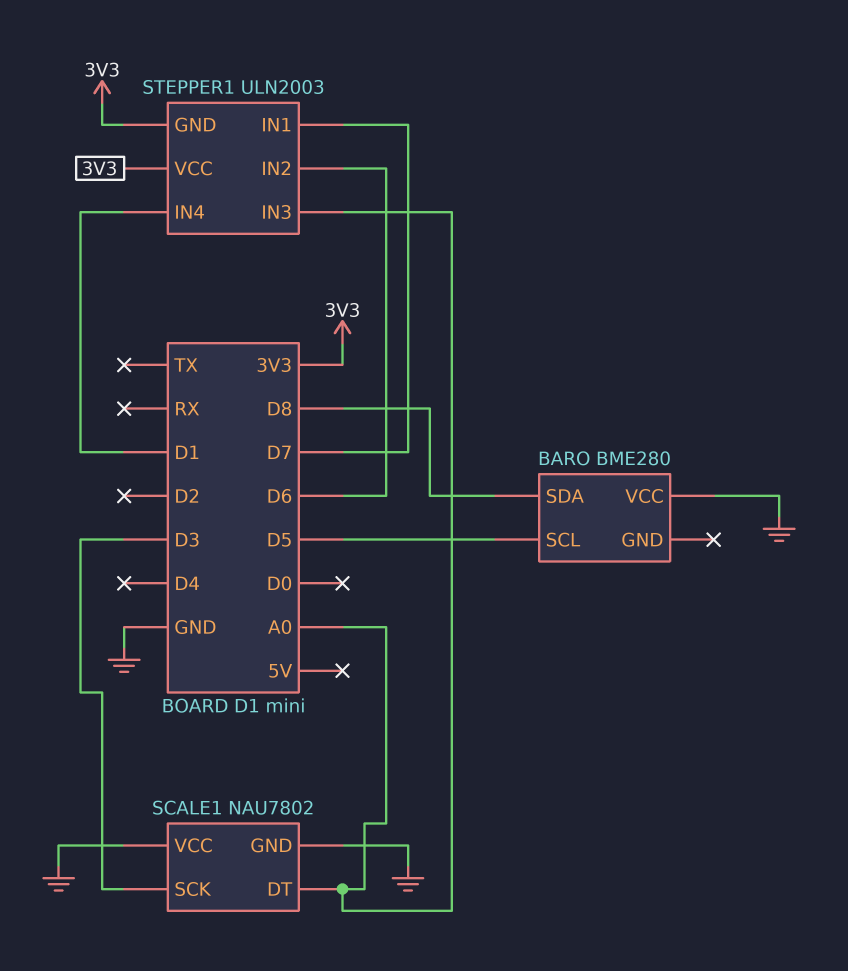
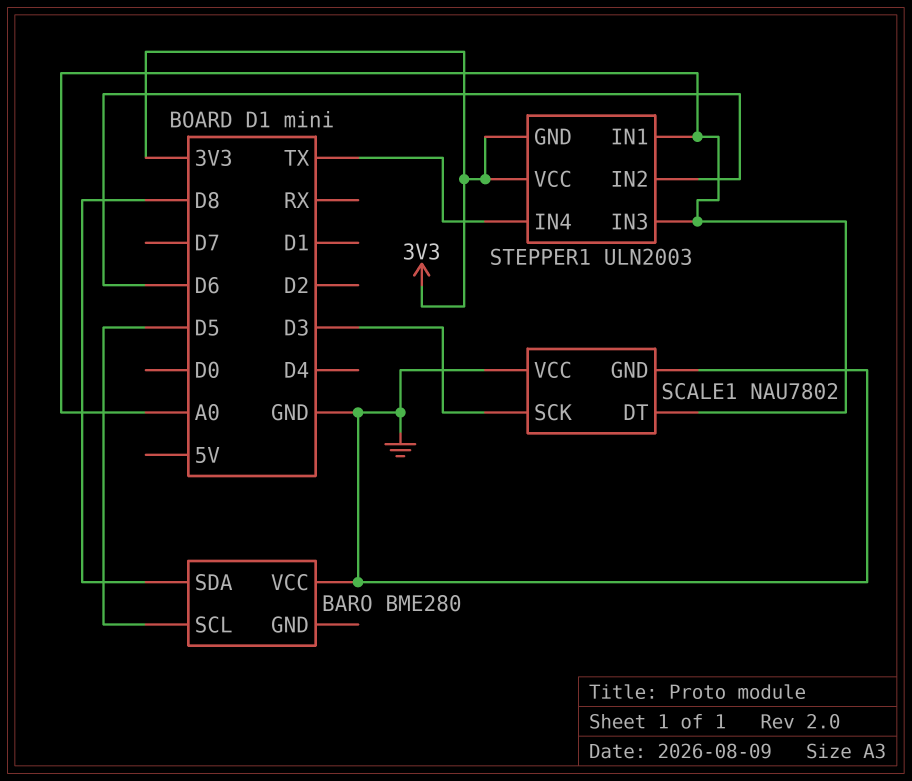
STEPPER1 pin IN1: D7 -> A0
STEPPER1 pin IN4: D1 -> TX

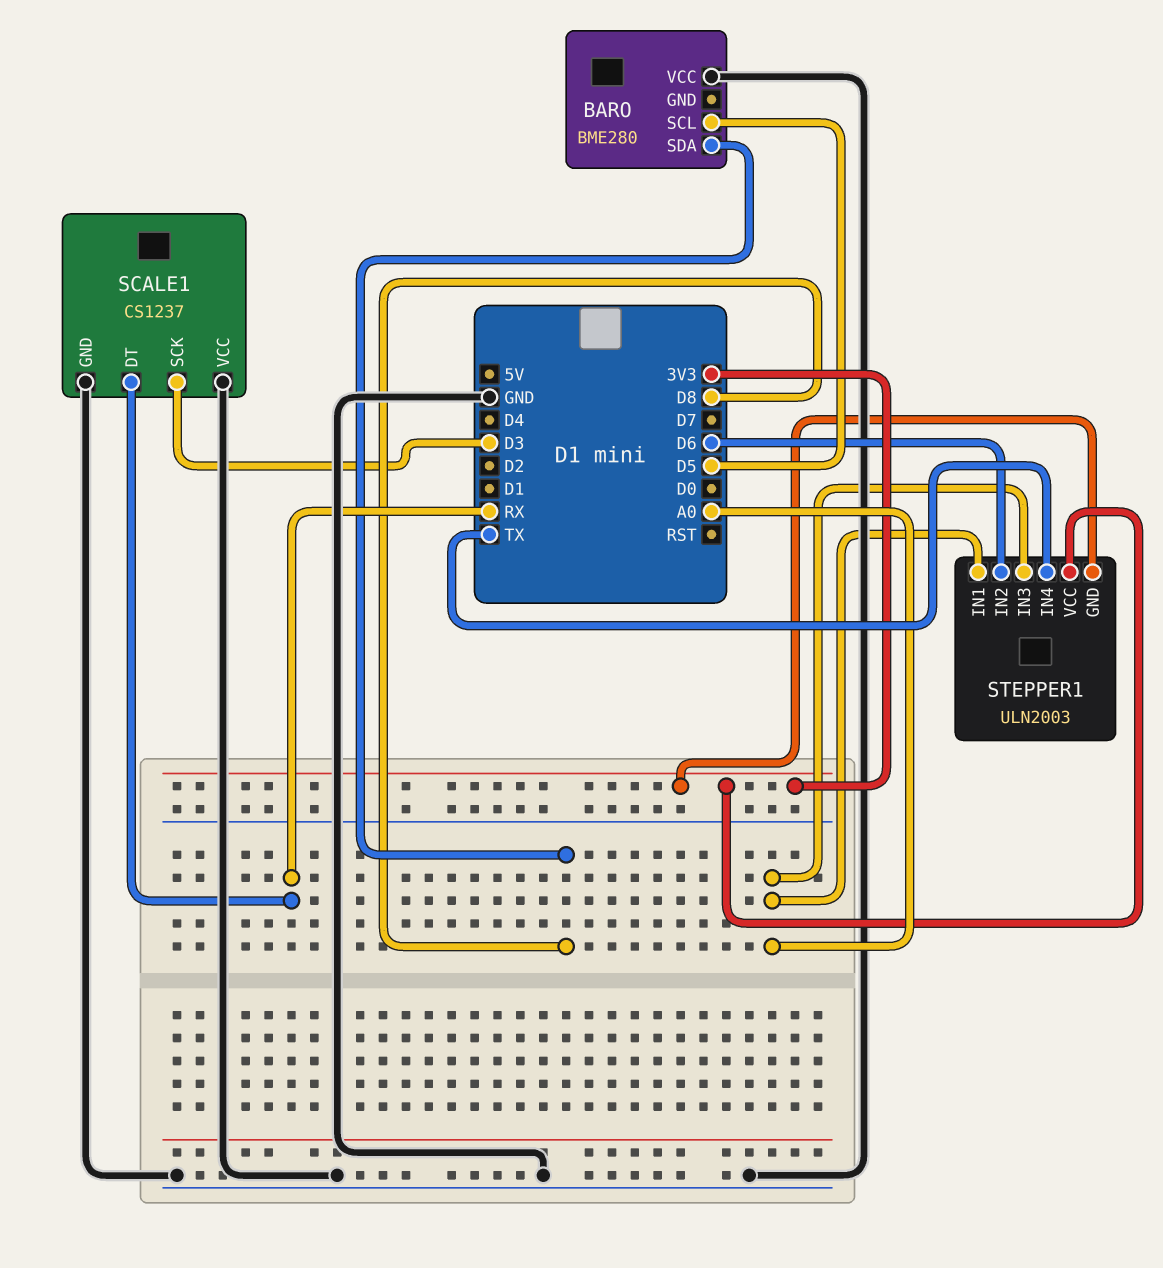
SCALE1: NAU7802 -> CS1237
SCALE1 pin DT: A0 -> RX

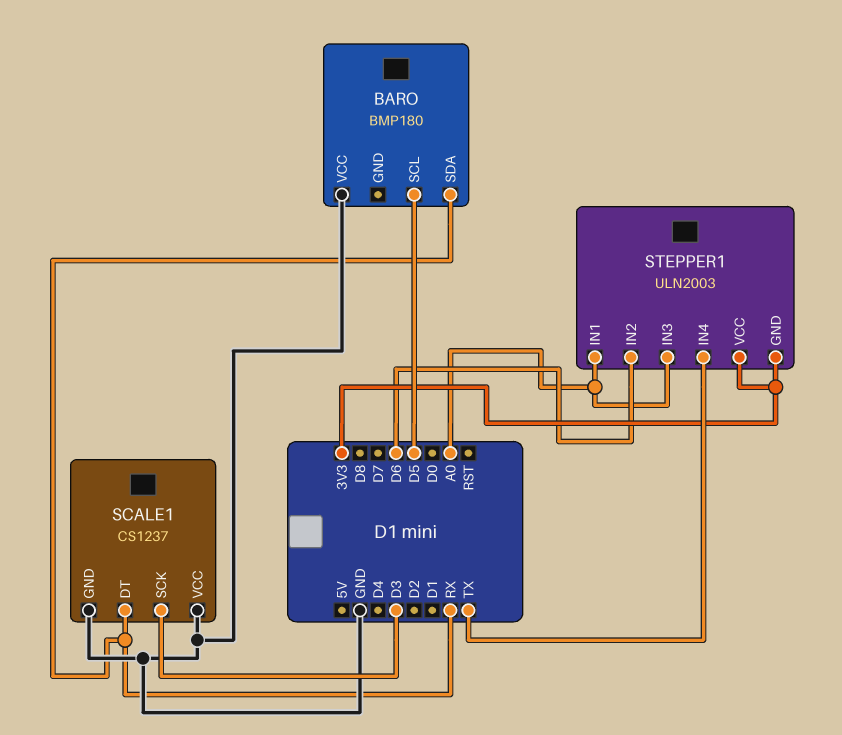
BARO: BME280 -> BMP180
BARO pin SDA: D8 -> RX

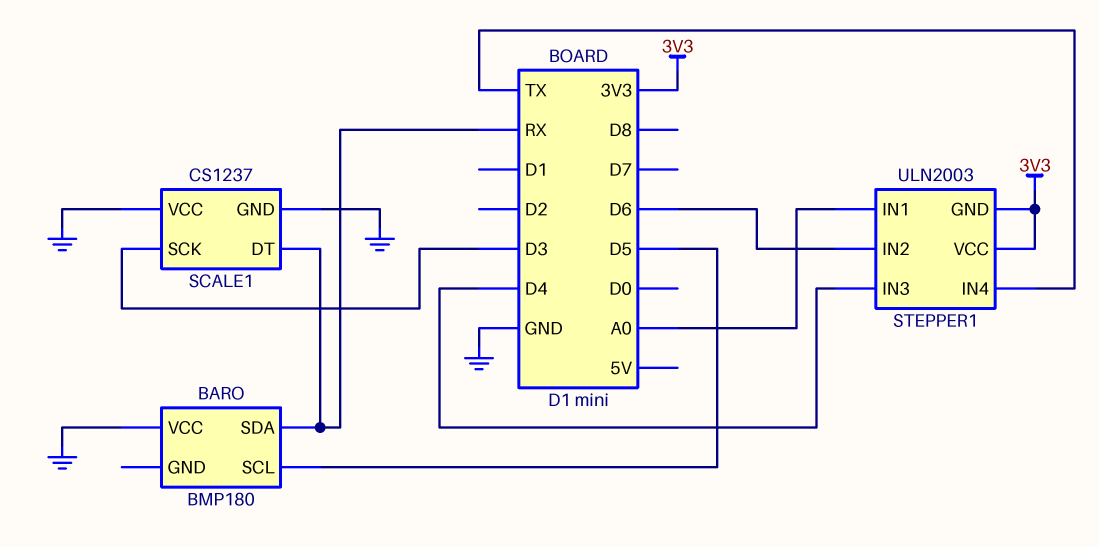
STEPPER1 pin IN3: A0 -> D4

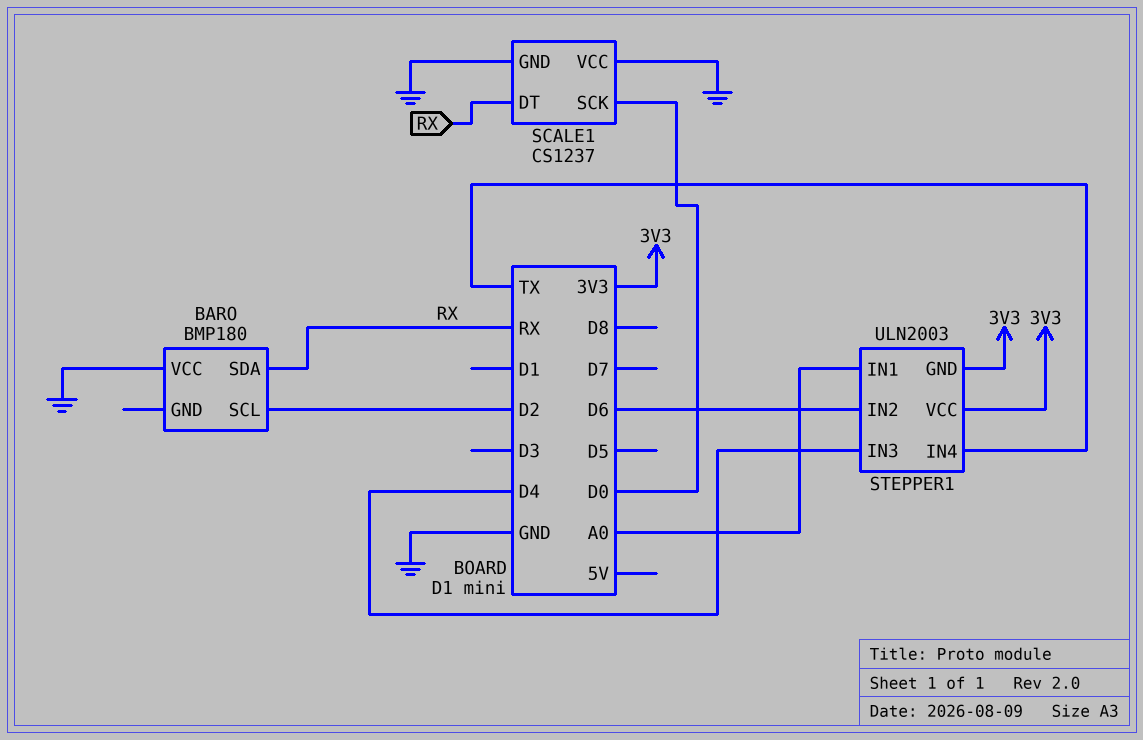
BARO pin SCL: D5 -> D2
SCALE1 pin SCK: D3 -> D0

